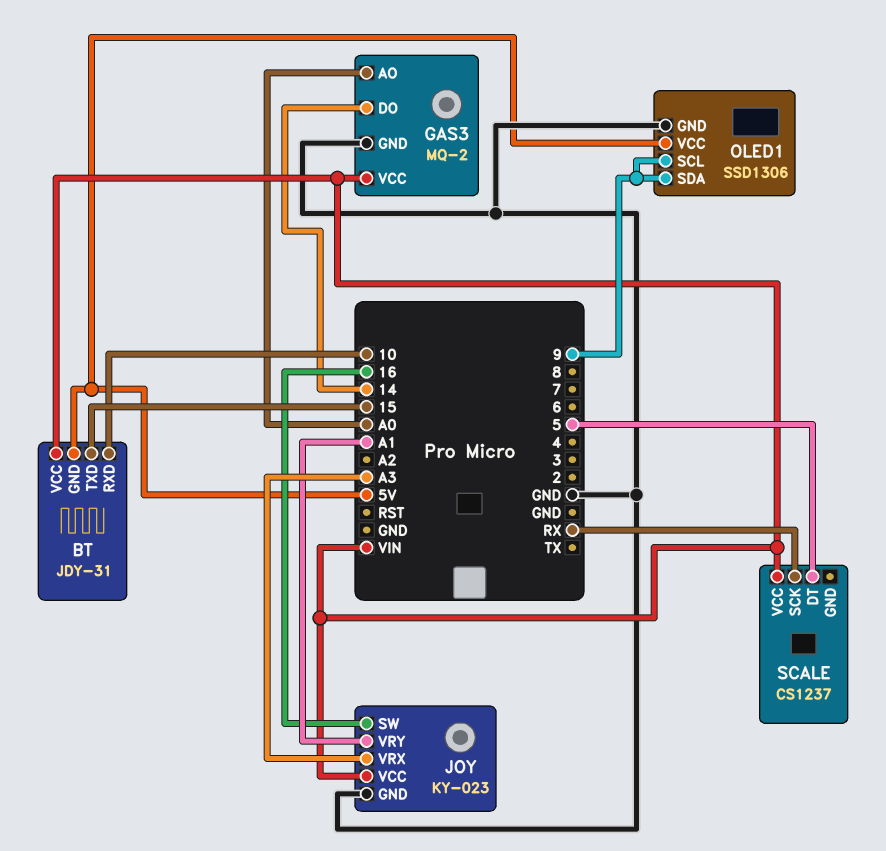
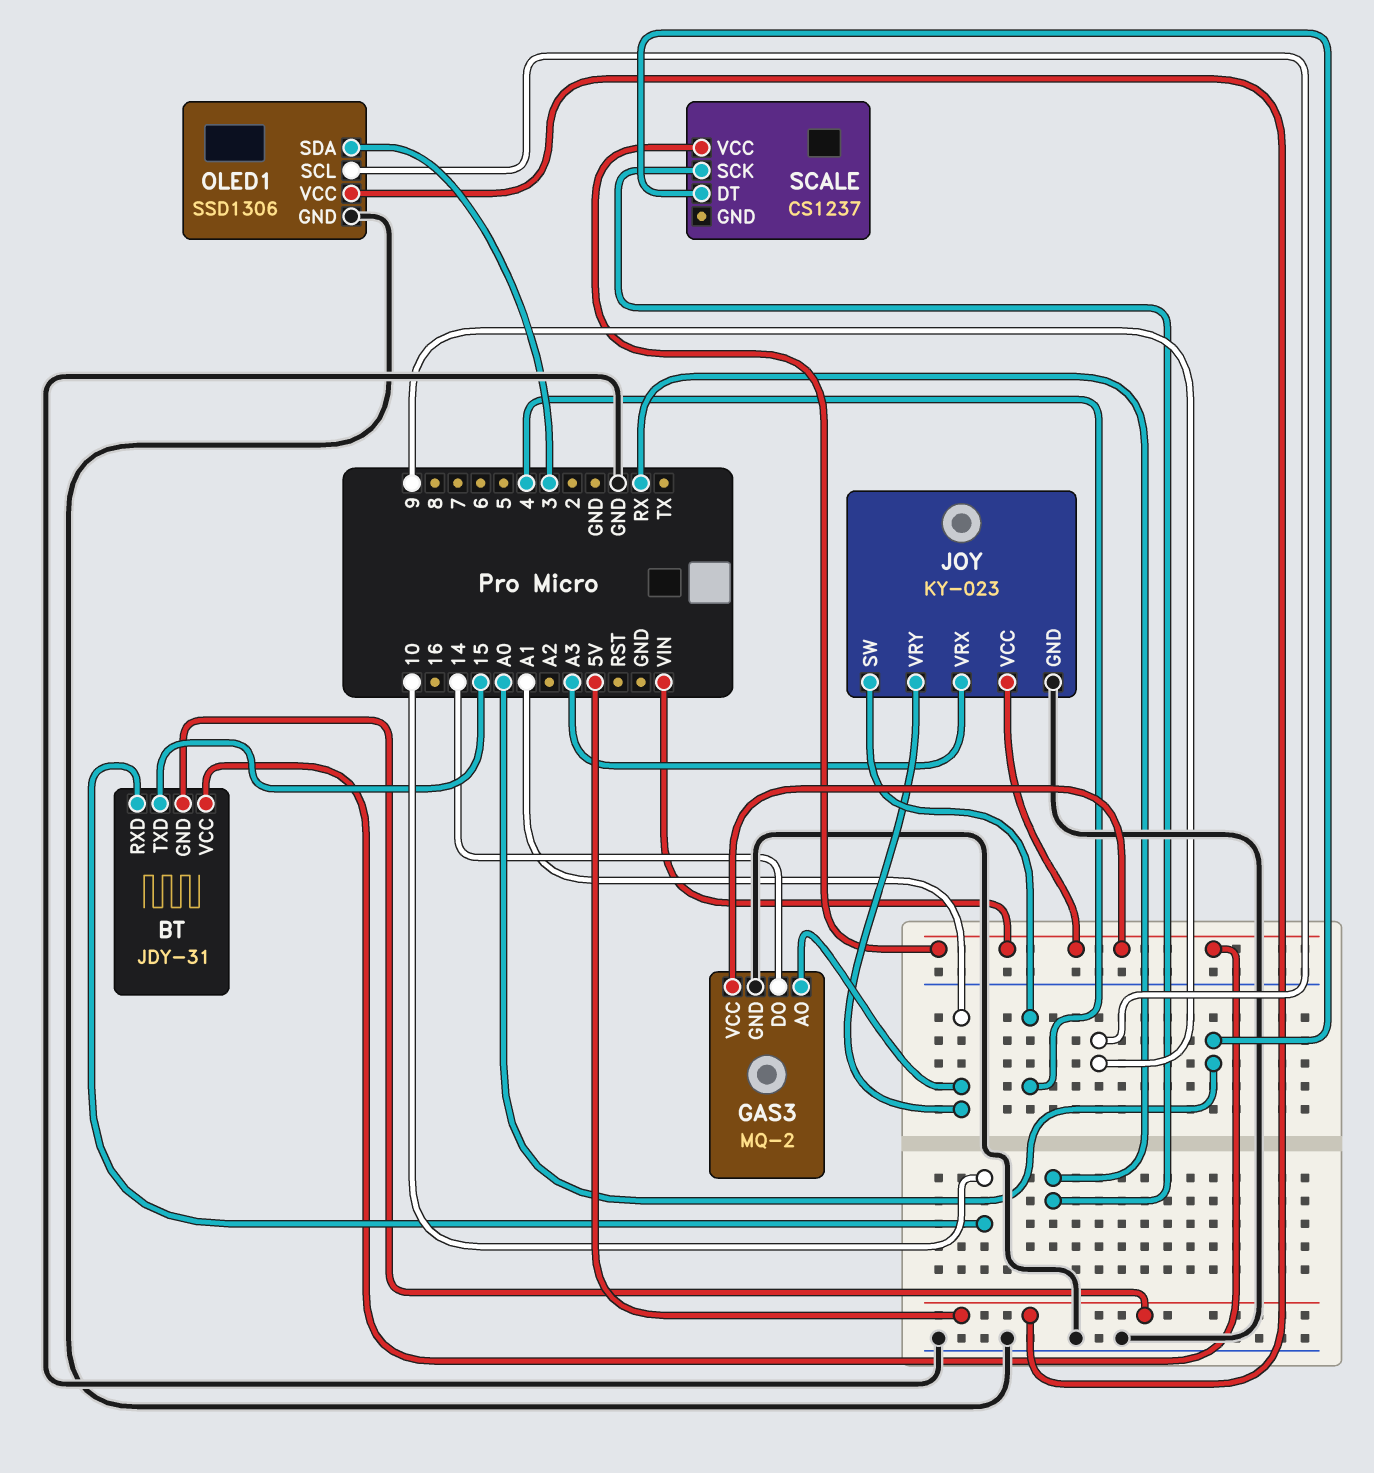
GAS3 pin AO: A0 -> A1
JOY pin SW: 16 -> 4
OLED1 pin SDA: 9 -> 3
SCALE pin DT: 5 -> A0

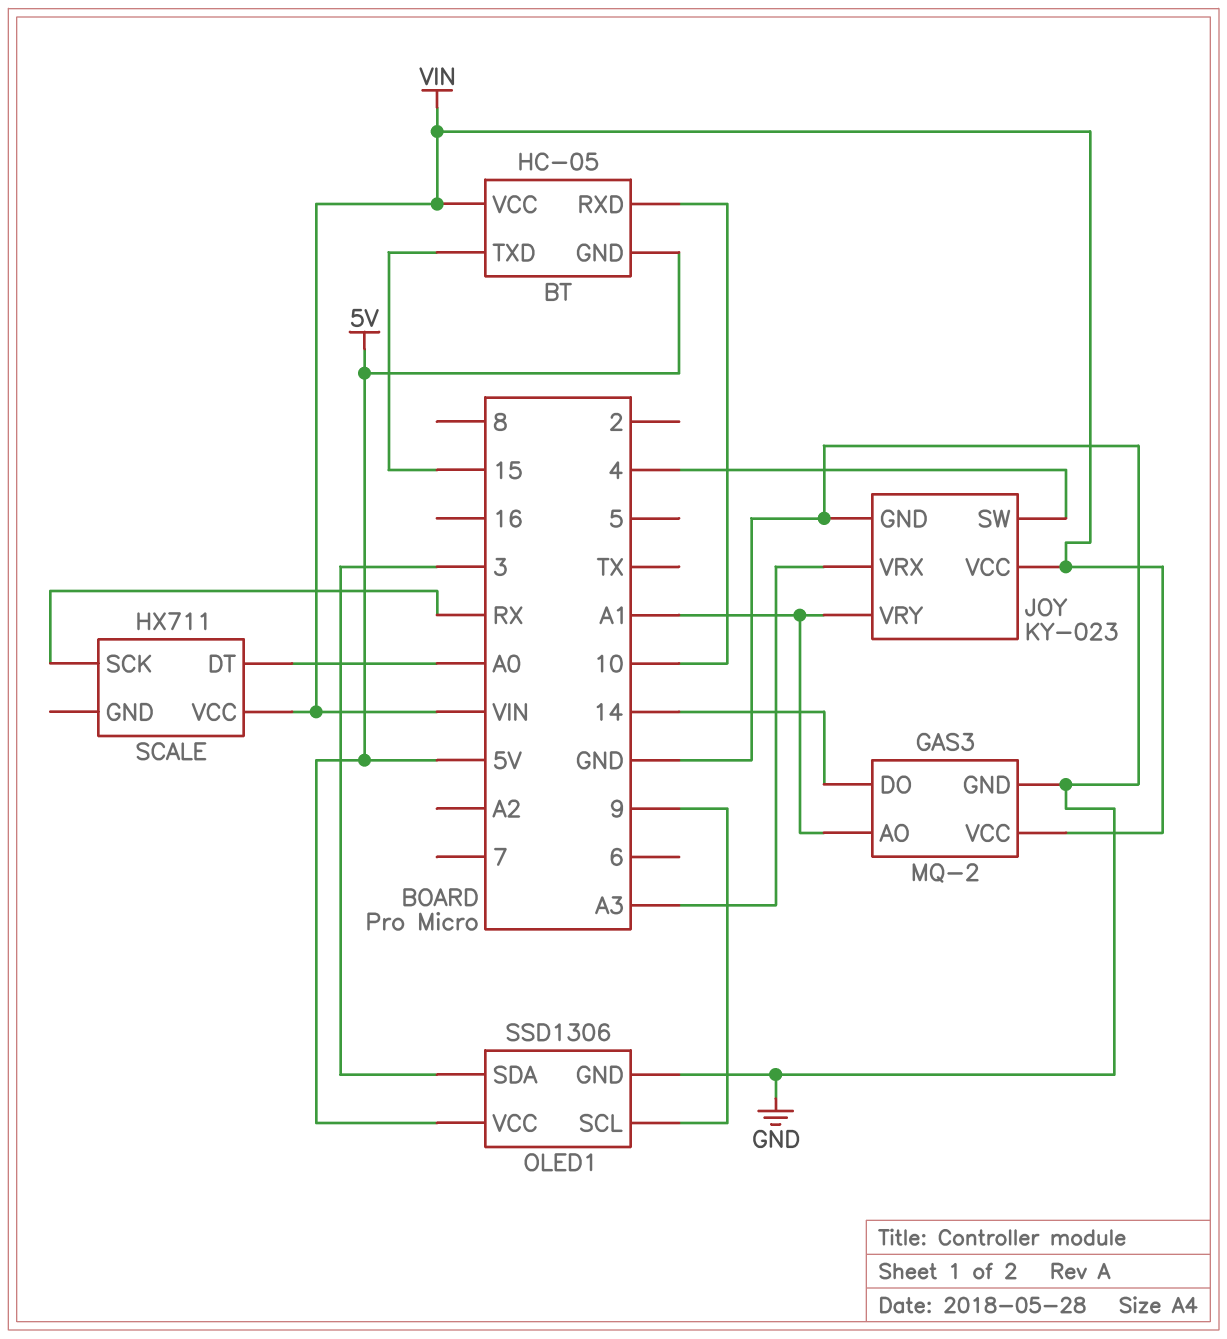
BT: JDY-31 -> HC-05
SCALE: CS1237 -> HX711

